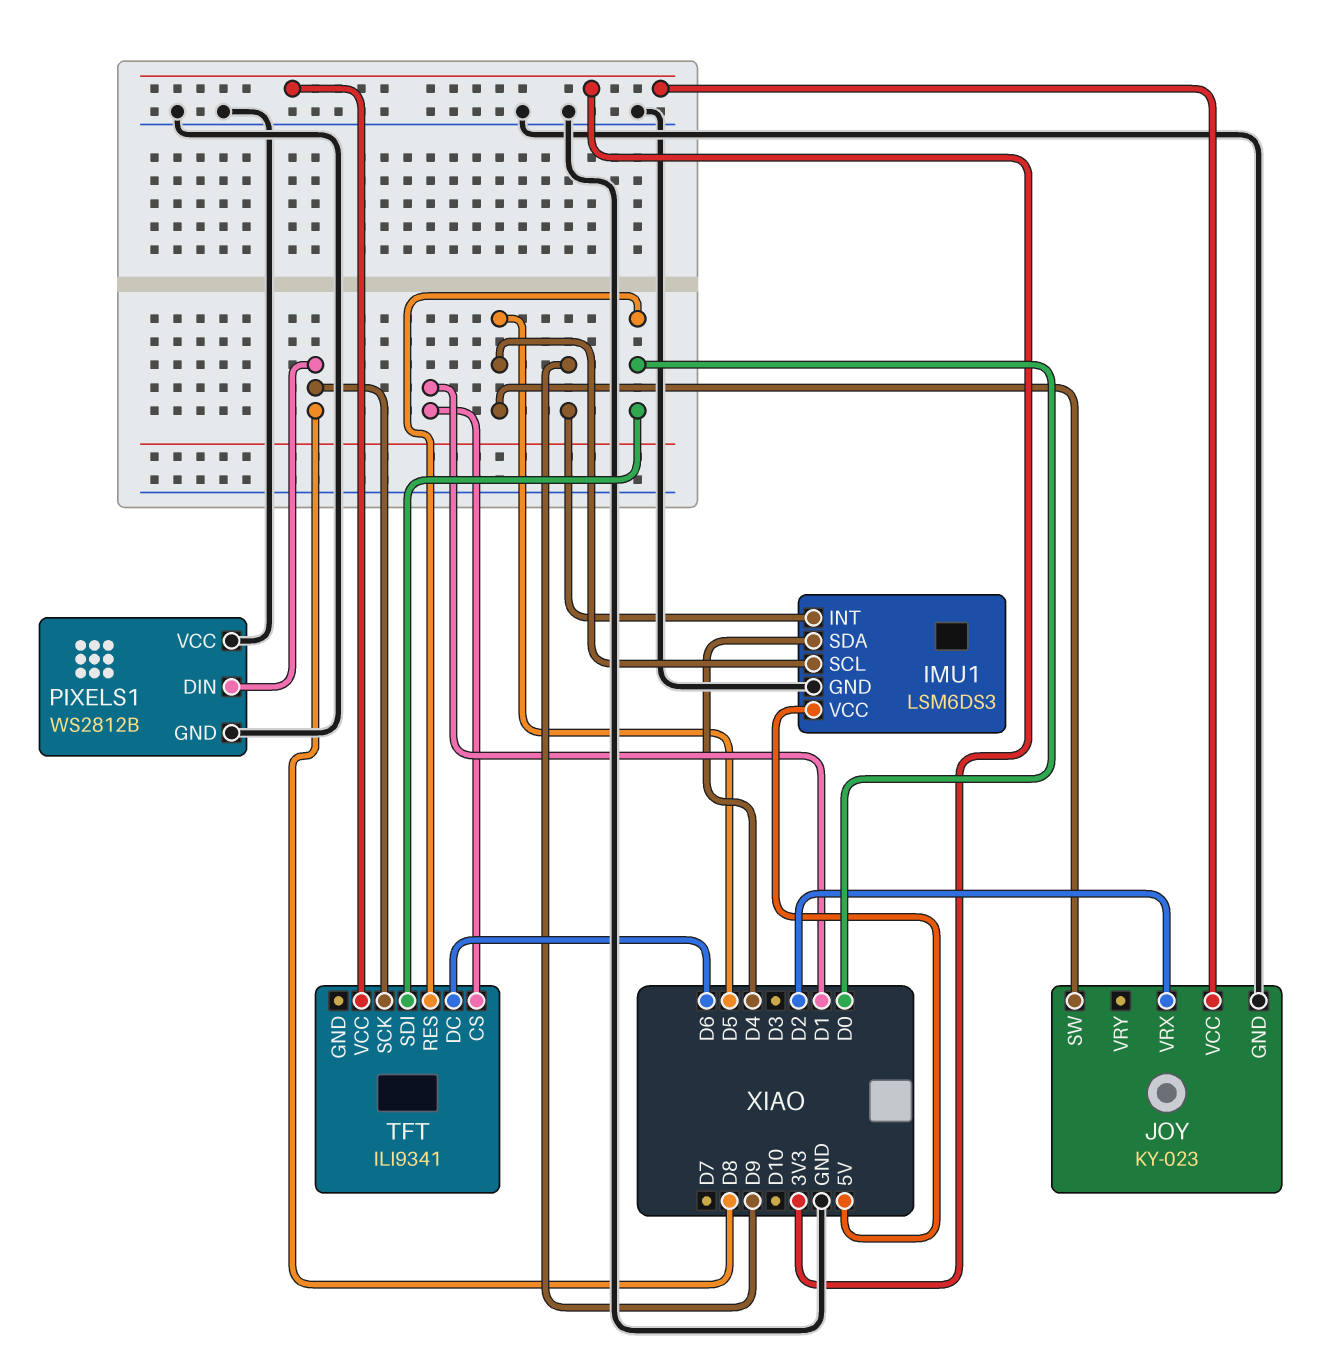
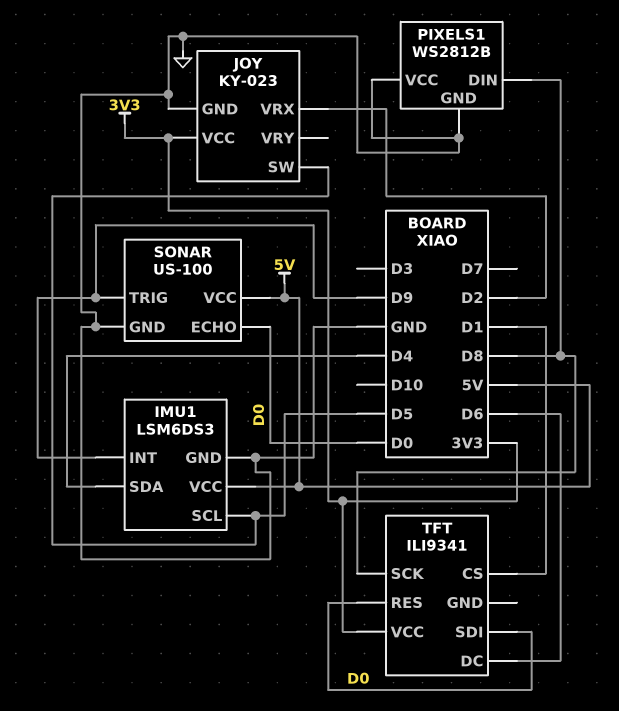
SONAR: none -> US-100
SONAR pin ECHO: none -> D0
SONAR pin GND: none -> GND
SONAR pin TRIG: none -> D9
SONAR pin VCC: none -> 5V

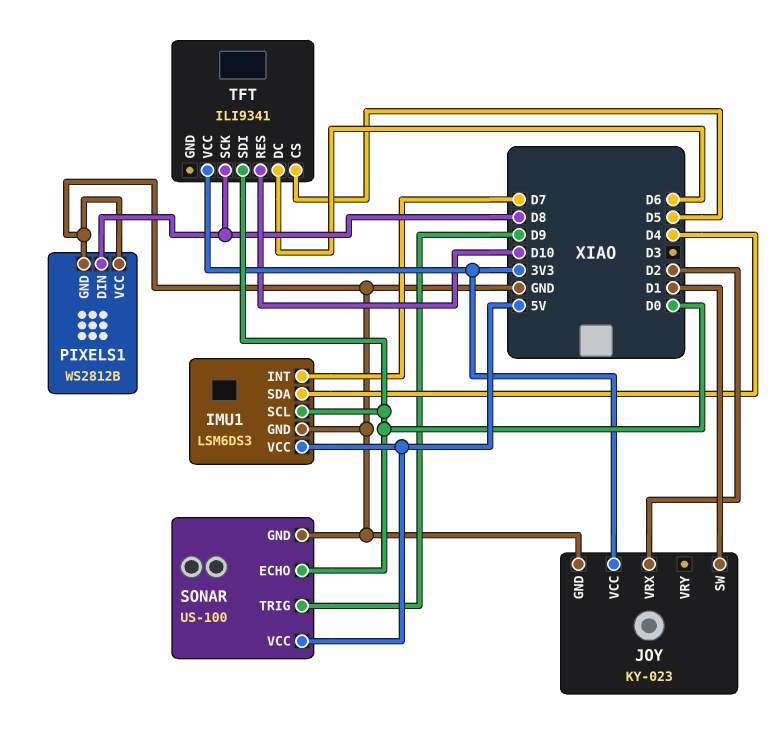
IMU1 pin INT: D9 -> D7
IMU1 pin SCL: D5 -> D0
JOY pin SW: D5 -> D1
TFT pin CS: D1 -> D5
TFT pin RES: D0 -> D10

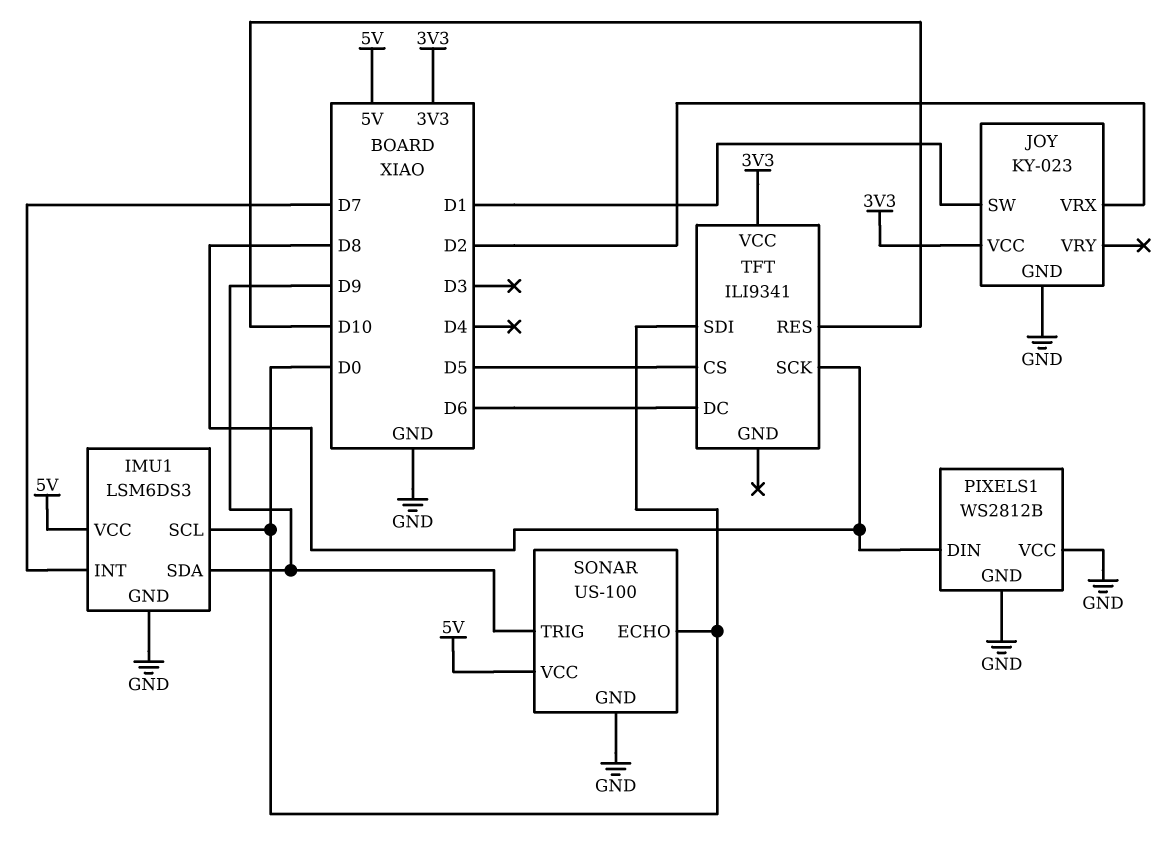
IMU1 pin SDA: D4 -> D9

